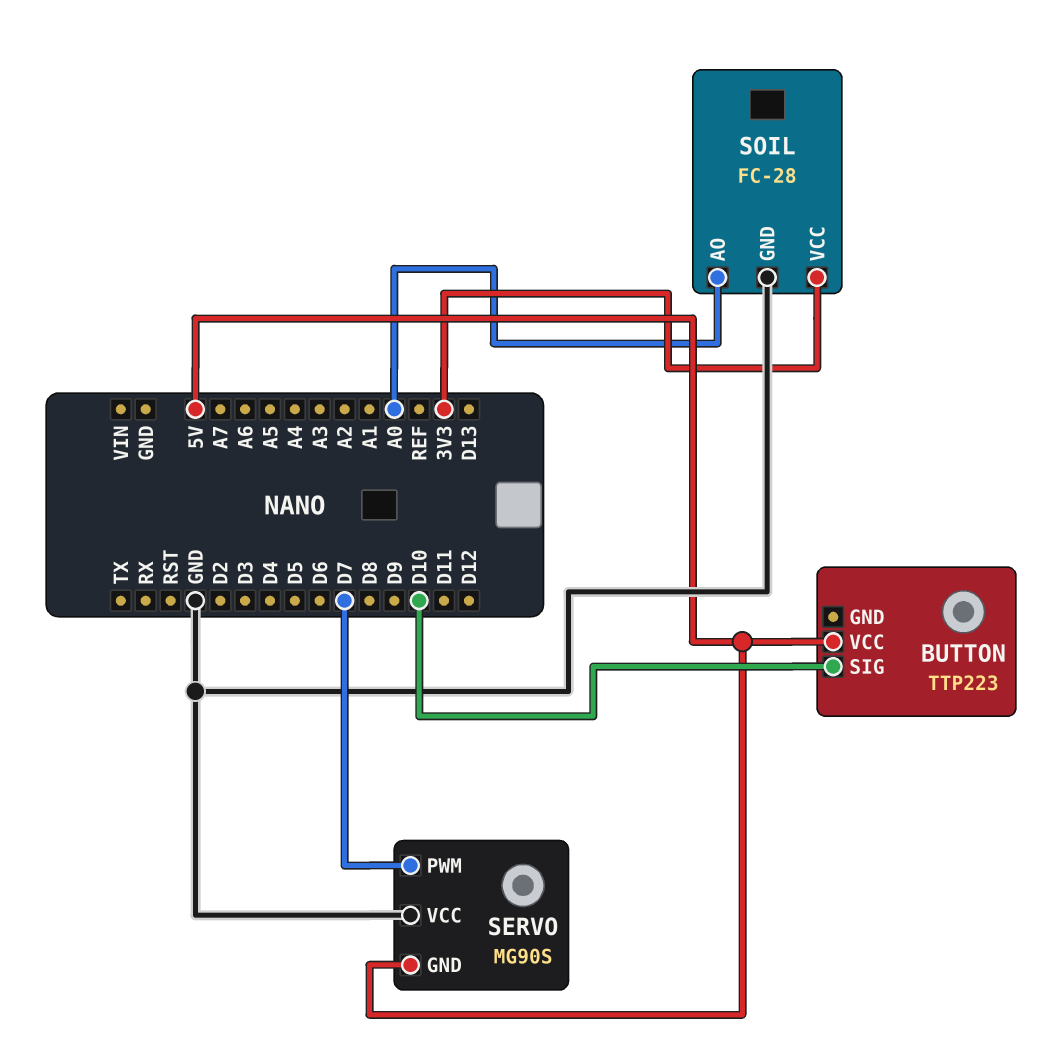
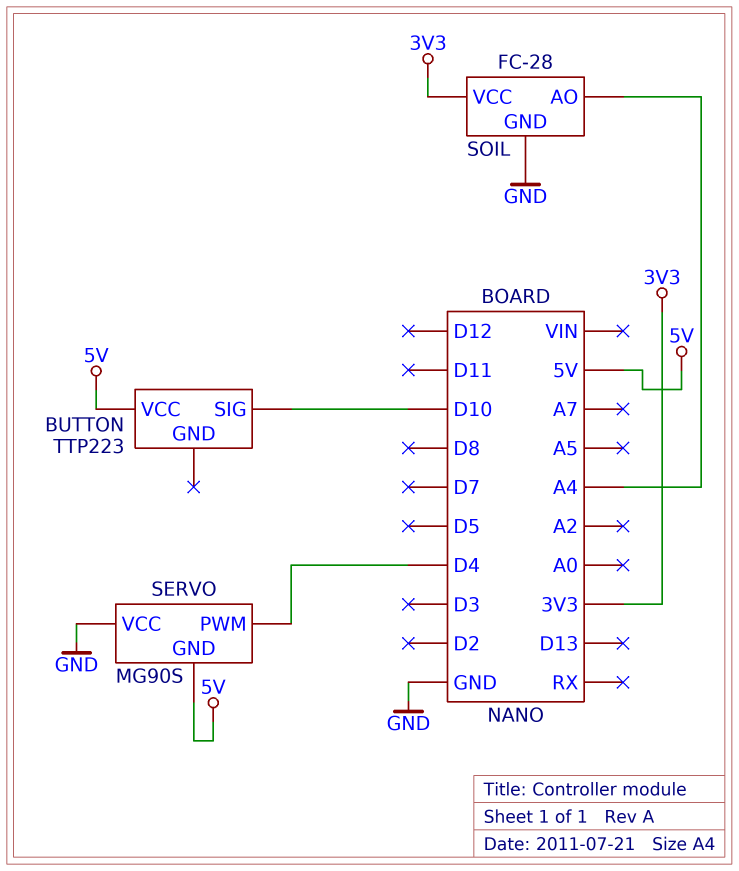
SERVO pin PWM: D7 -> D4
SOIL pin AO: A0 -> A4

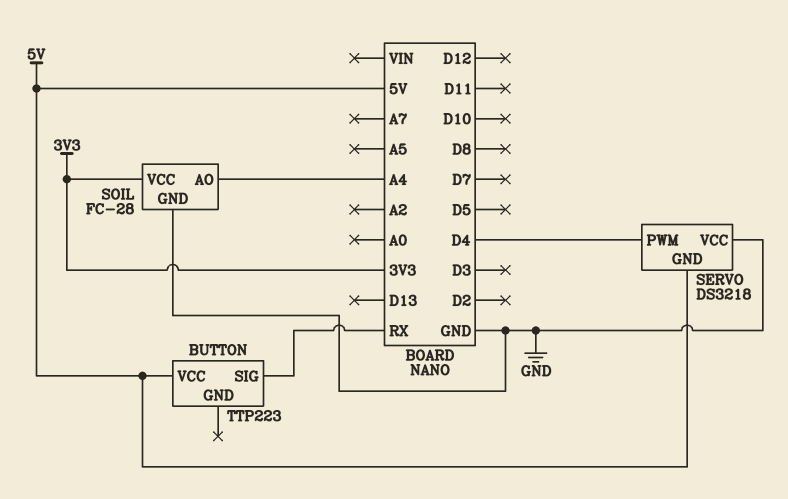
BUTTON pin SIG: D10 -> RX
SERVO: MG90S -> DS3218

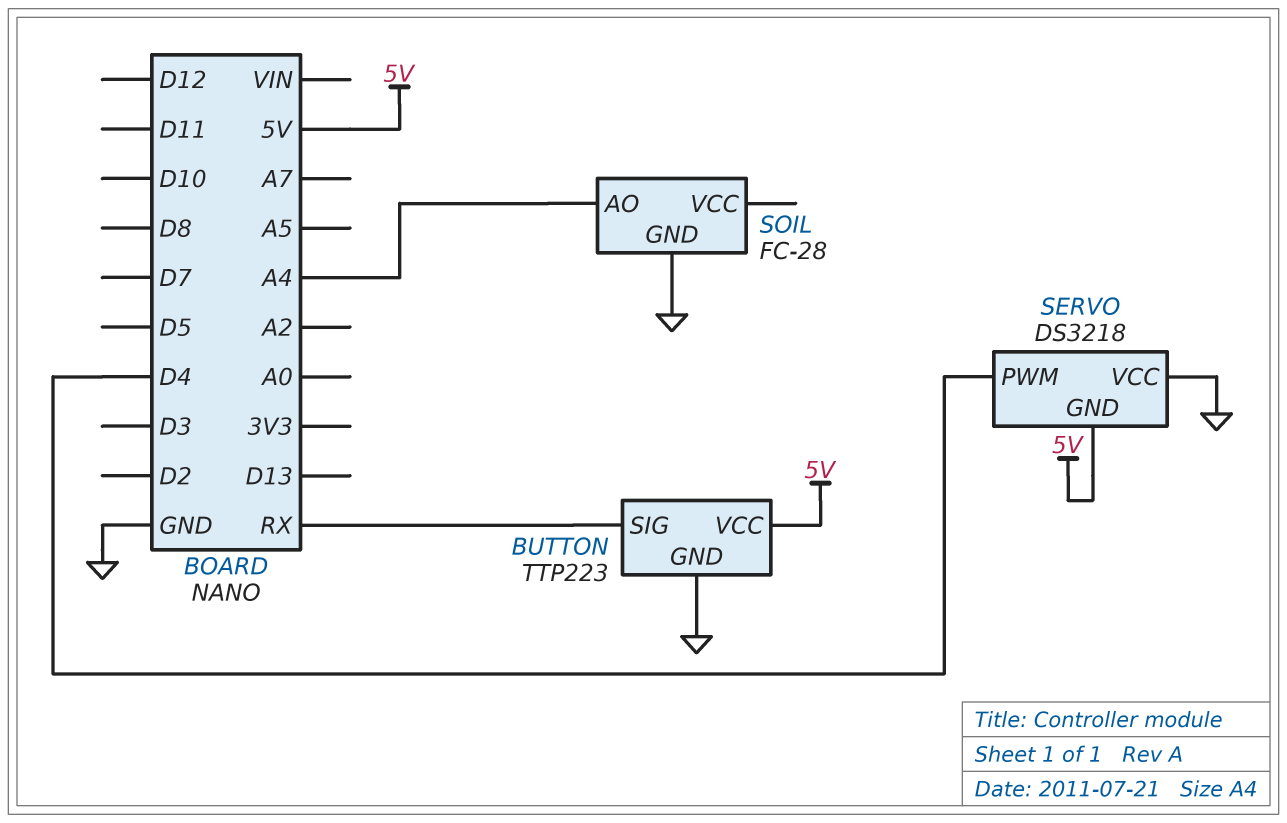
BUTTON pin GND: none -> GND
SOIL pin VCC: 3V3 -> none

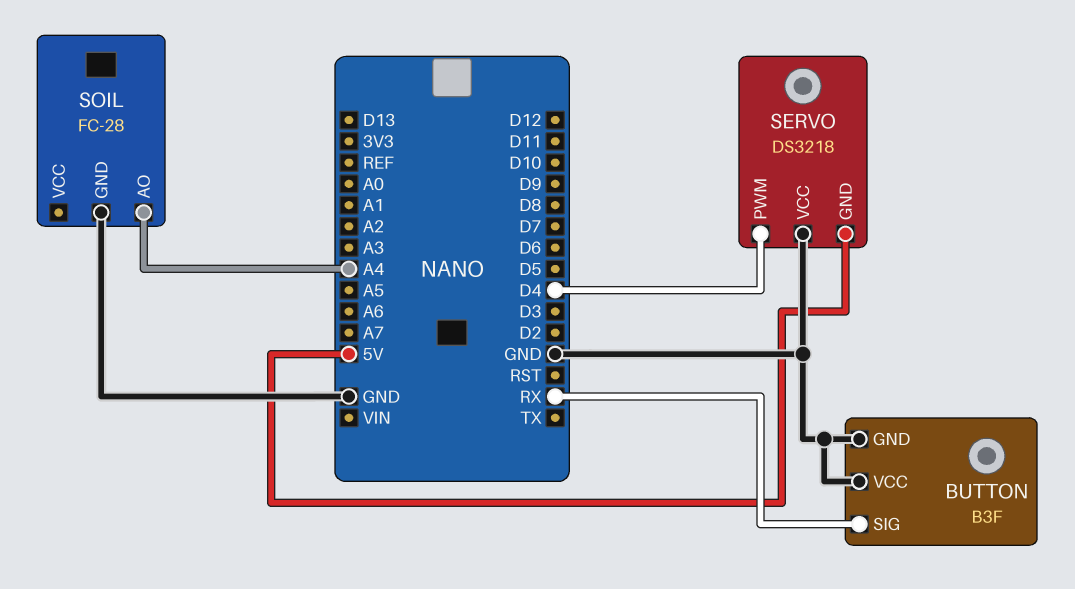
BUTTON: TTP223 -> B3F
BUTTON pin VCC: 5V -> GND

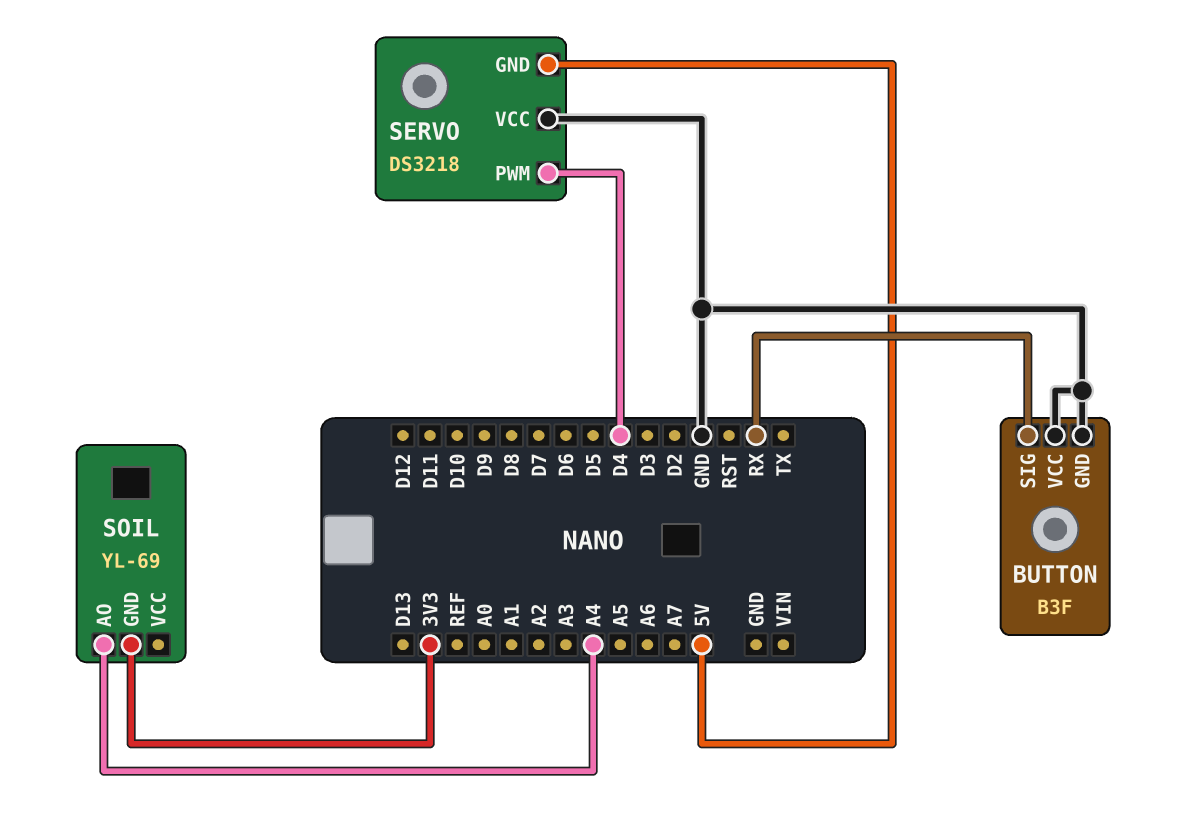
SOIL: FC-28 -> YL-69
SOIL pin GND: GND -> 3V3

